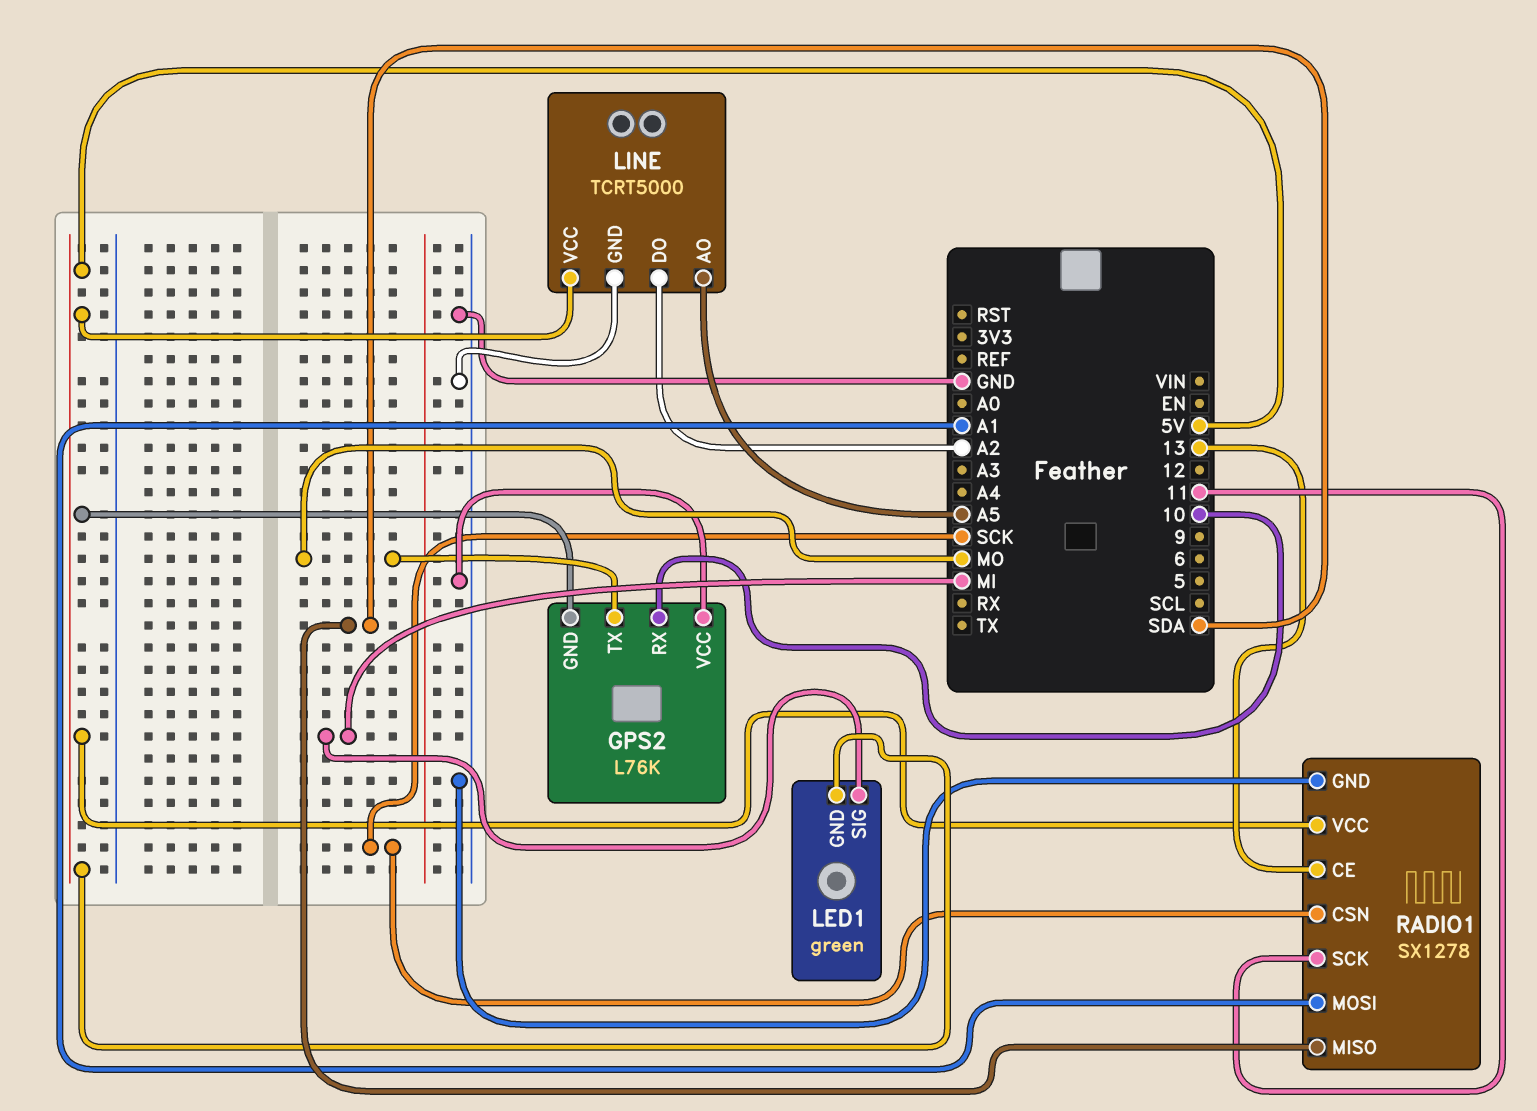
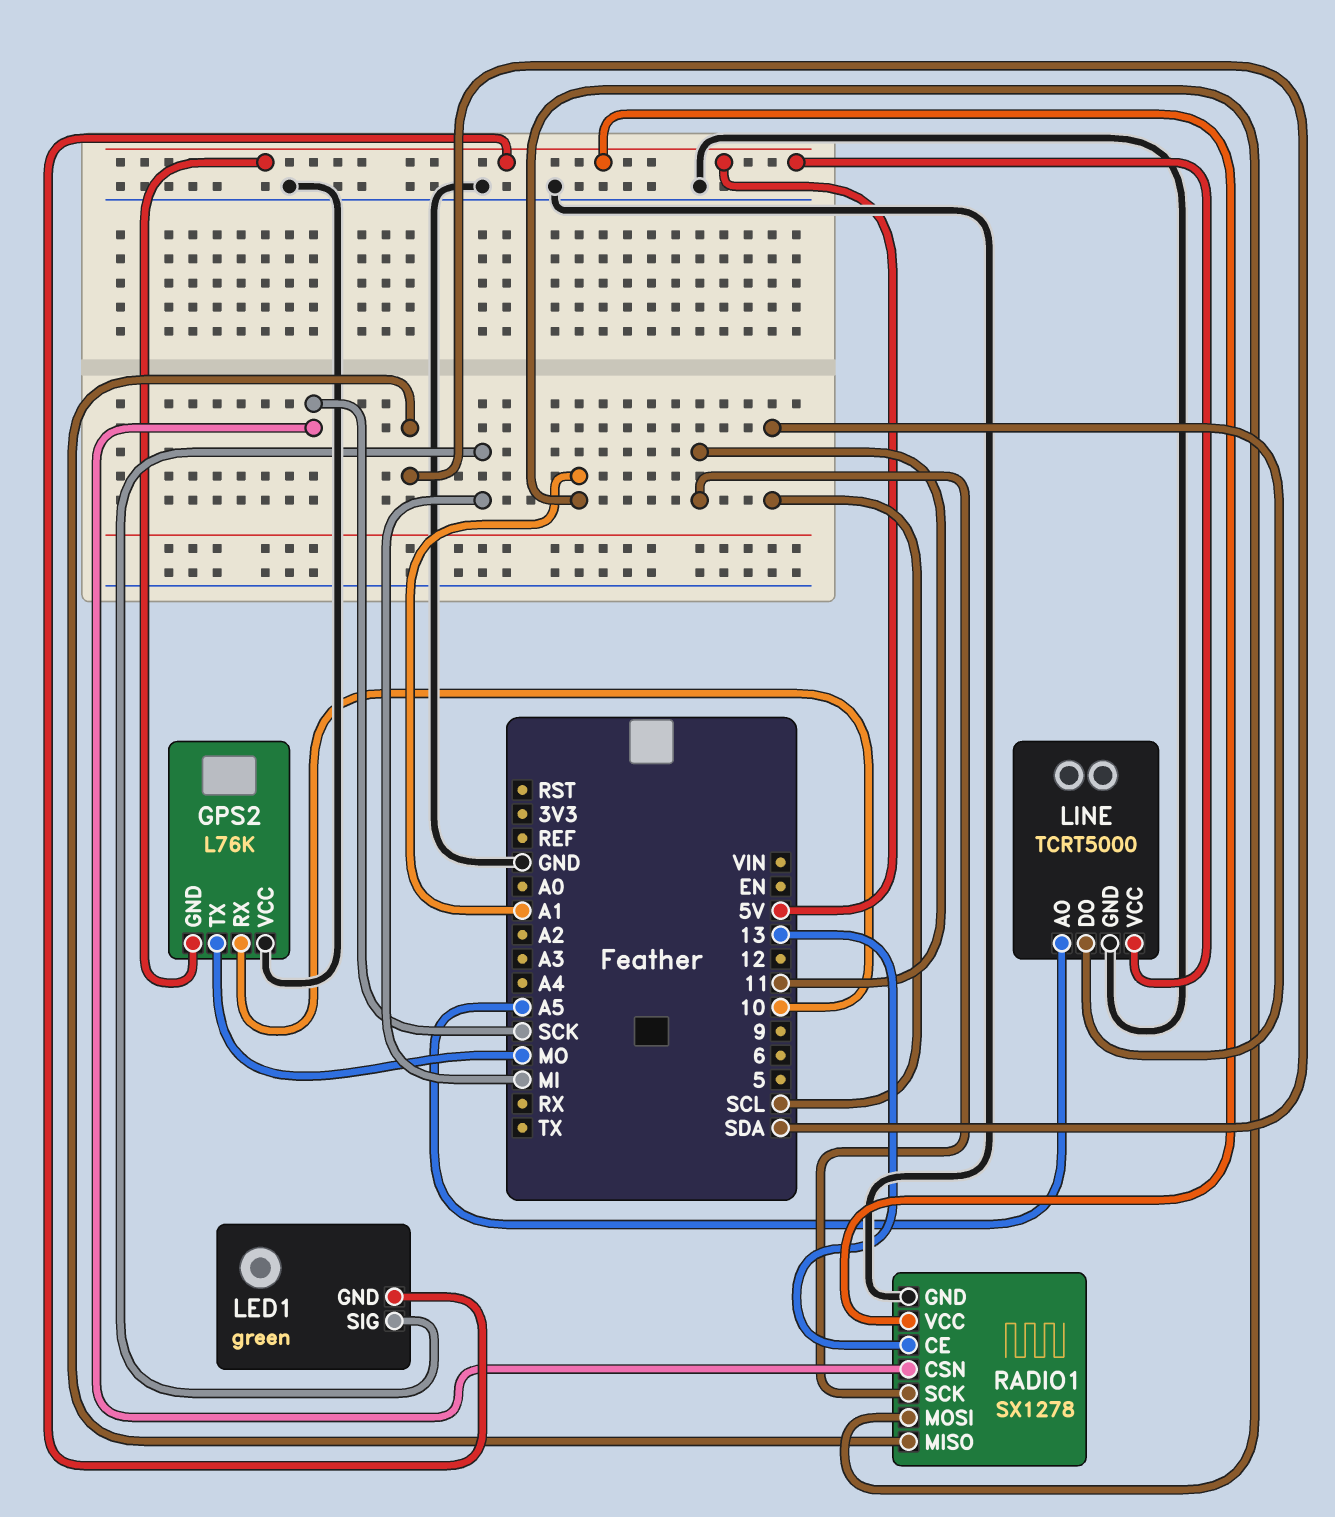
LINE pin DO: A2 -> SCL

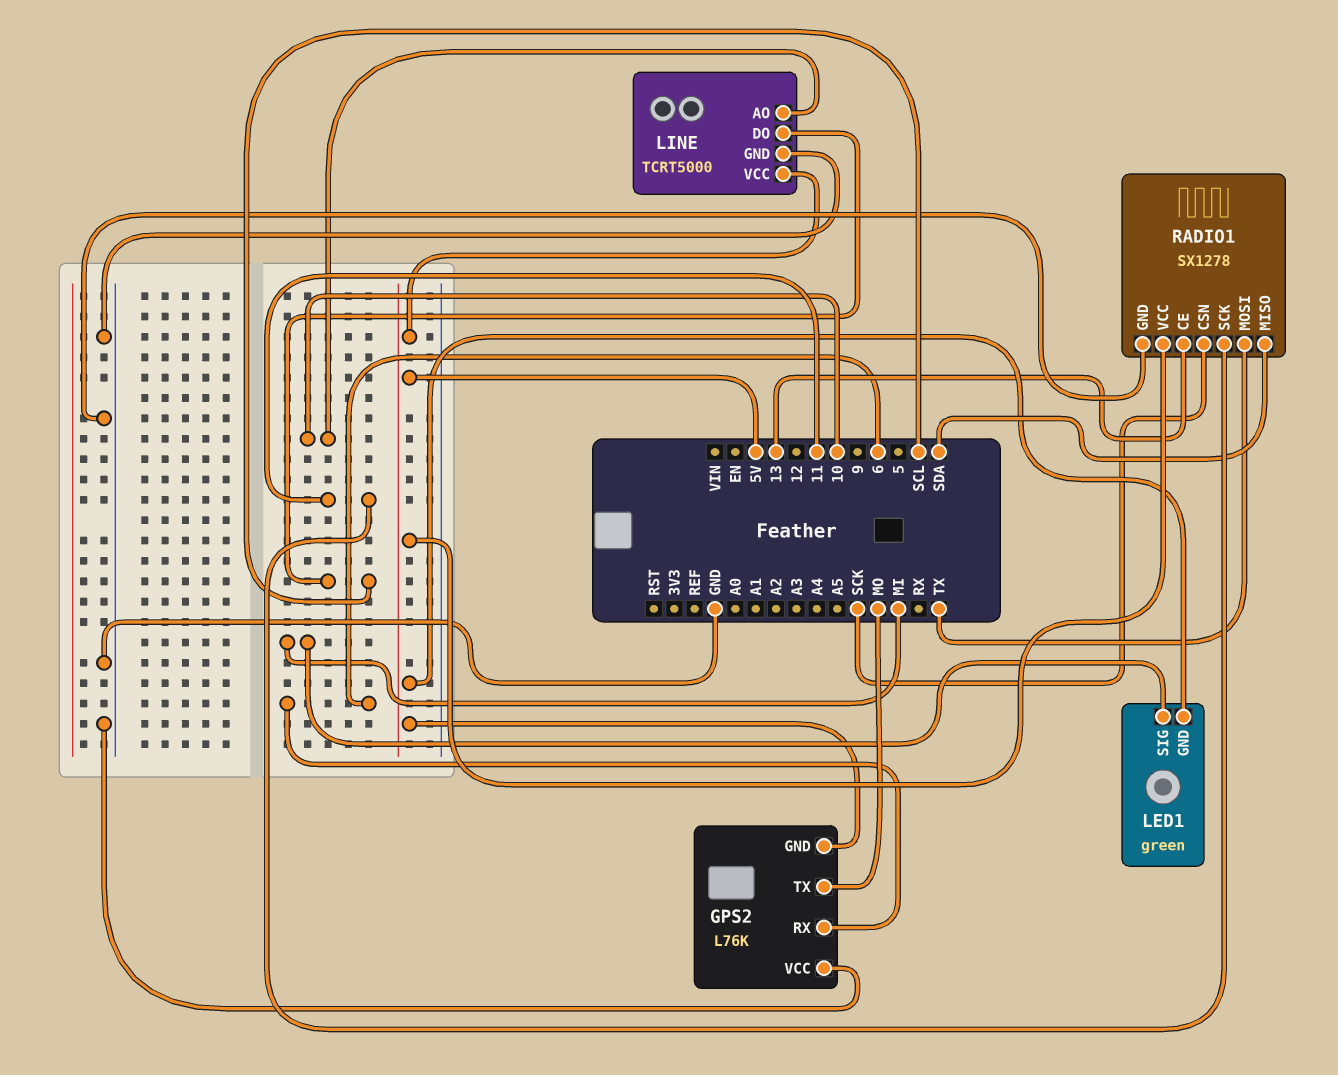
GPS2 pin RX: 10 -> 6
LINE pin AO: A5 -> 10
RADIO1 pin MOSI: A1 -> TX

